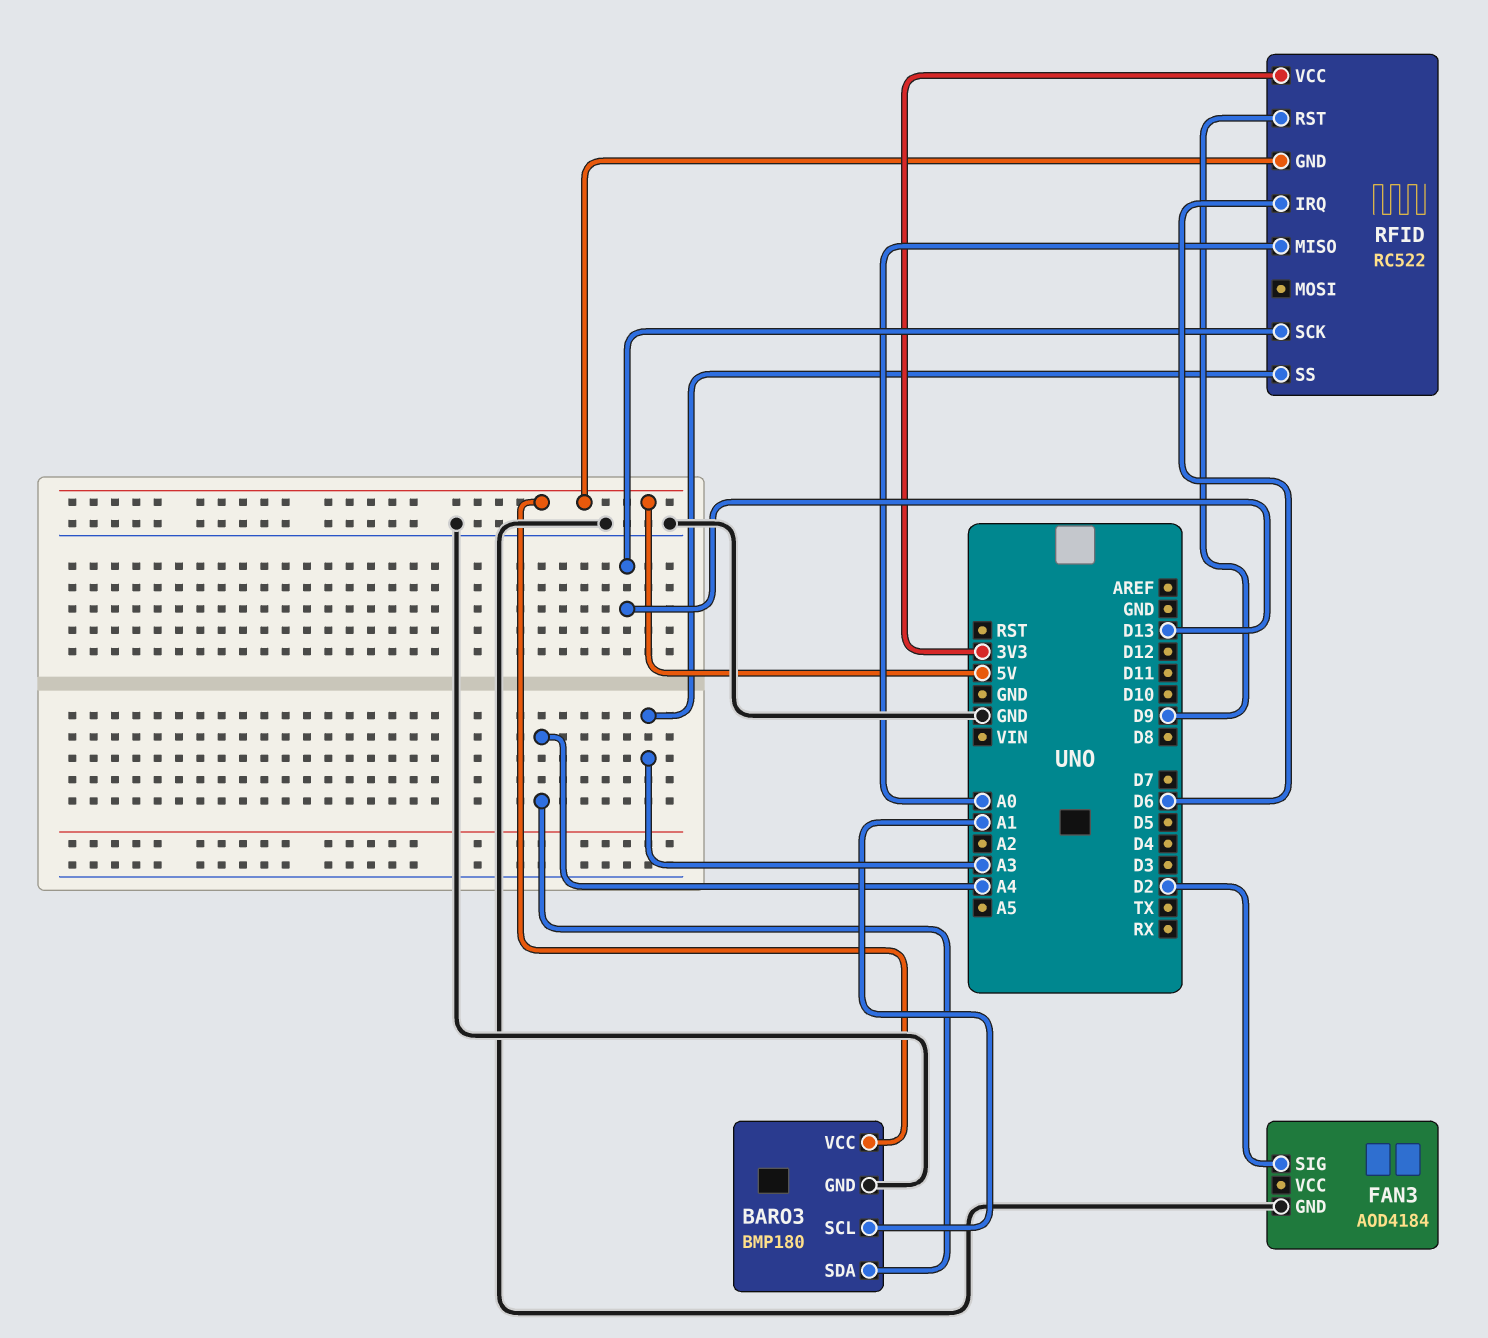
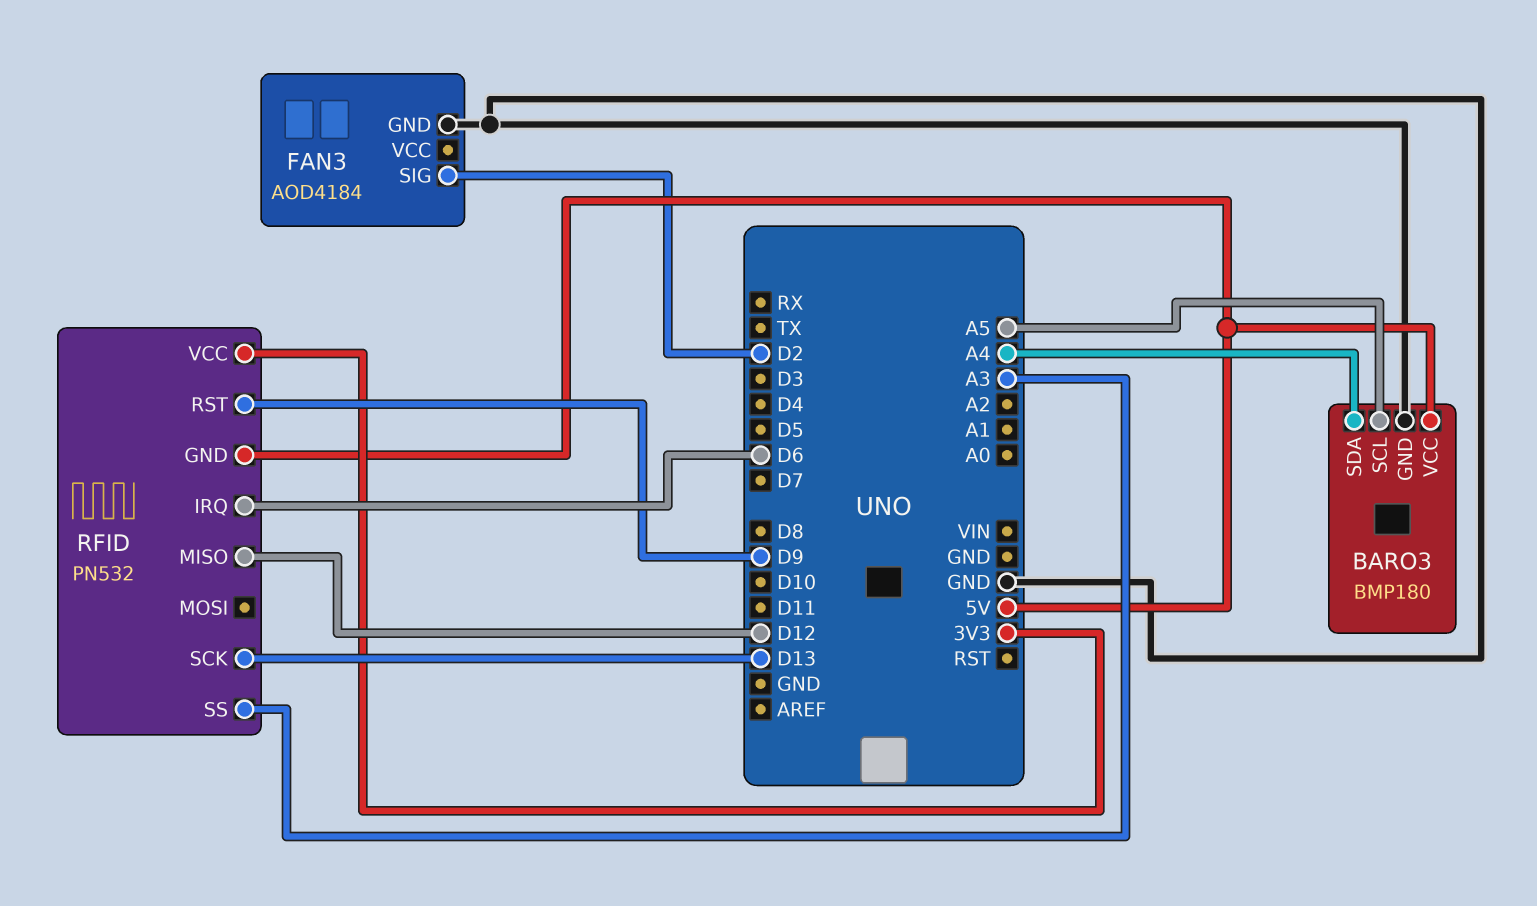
BARO3 pin SCL: A1 -> A5
RFID: RC522 -> PN532
RFID pin MISO: A0 -> D12

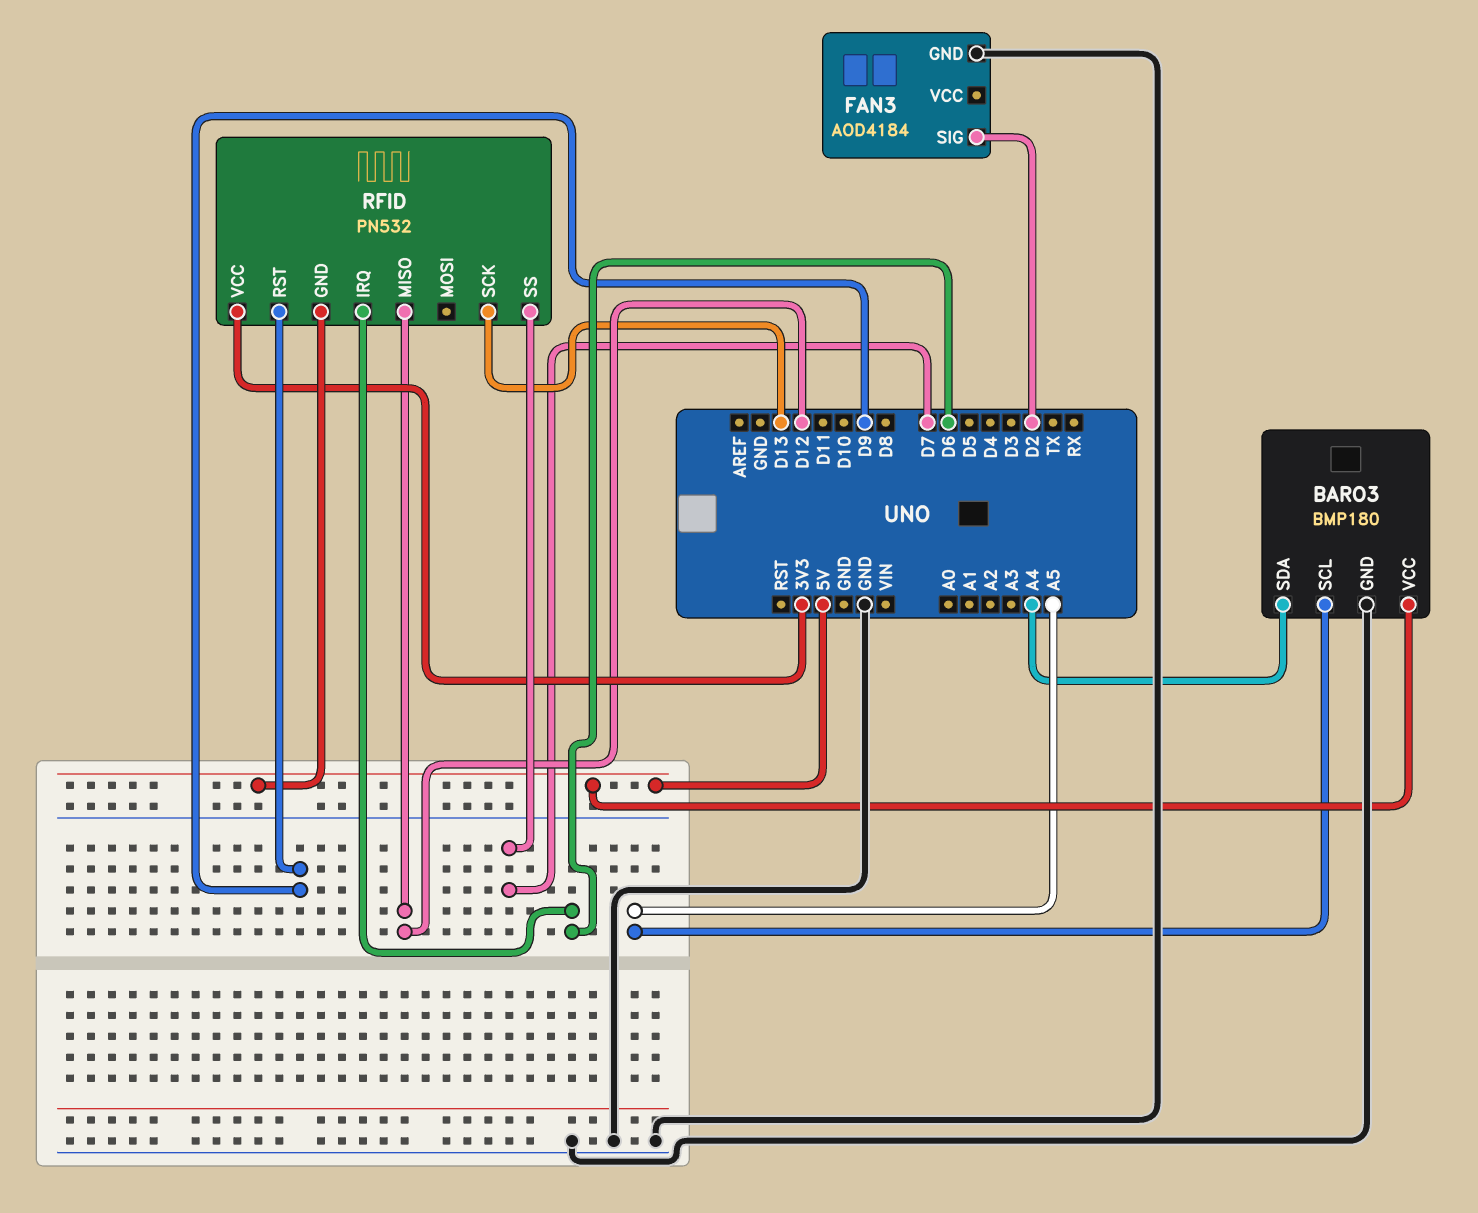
RFID pin SS: A3 -> D7

